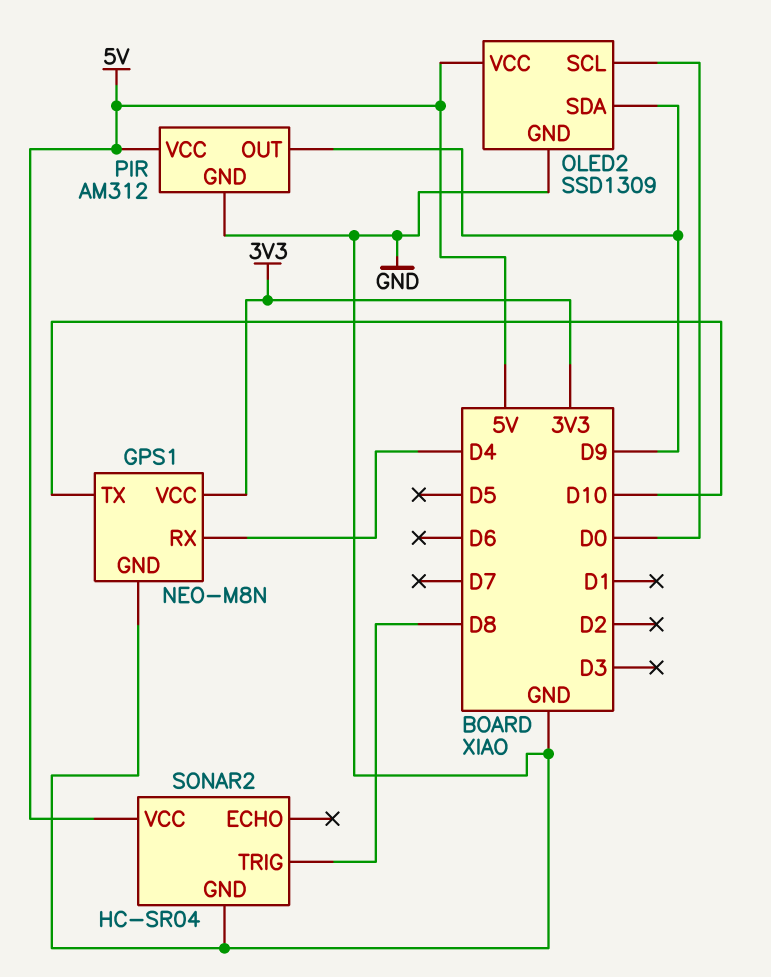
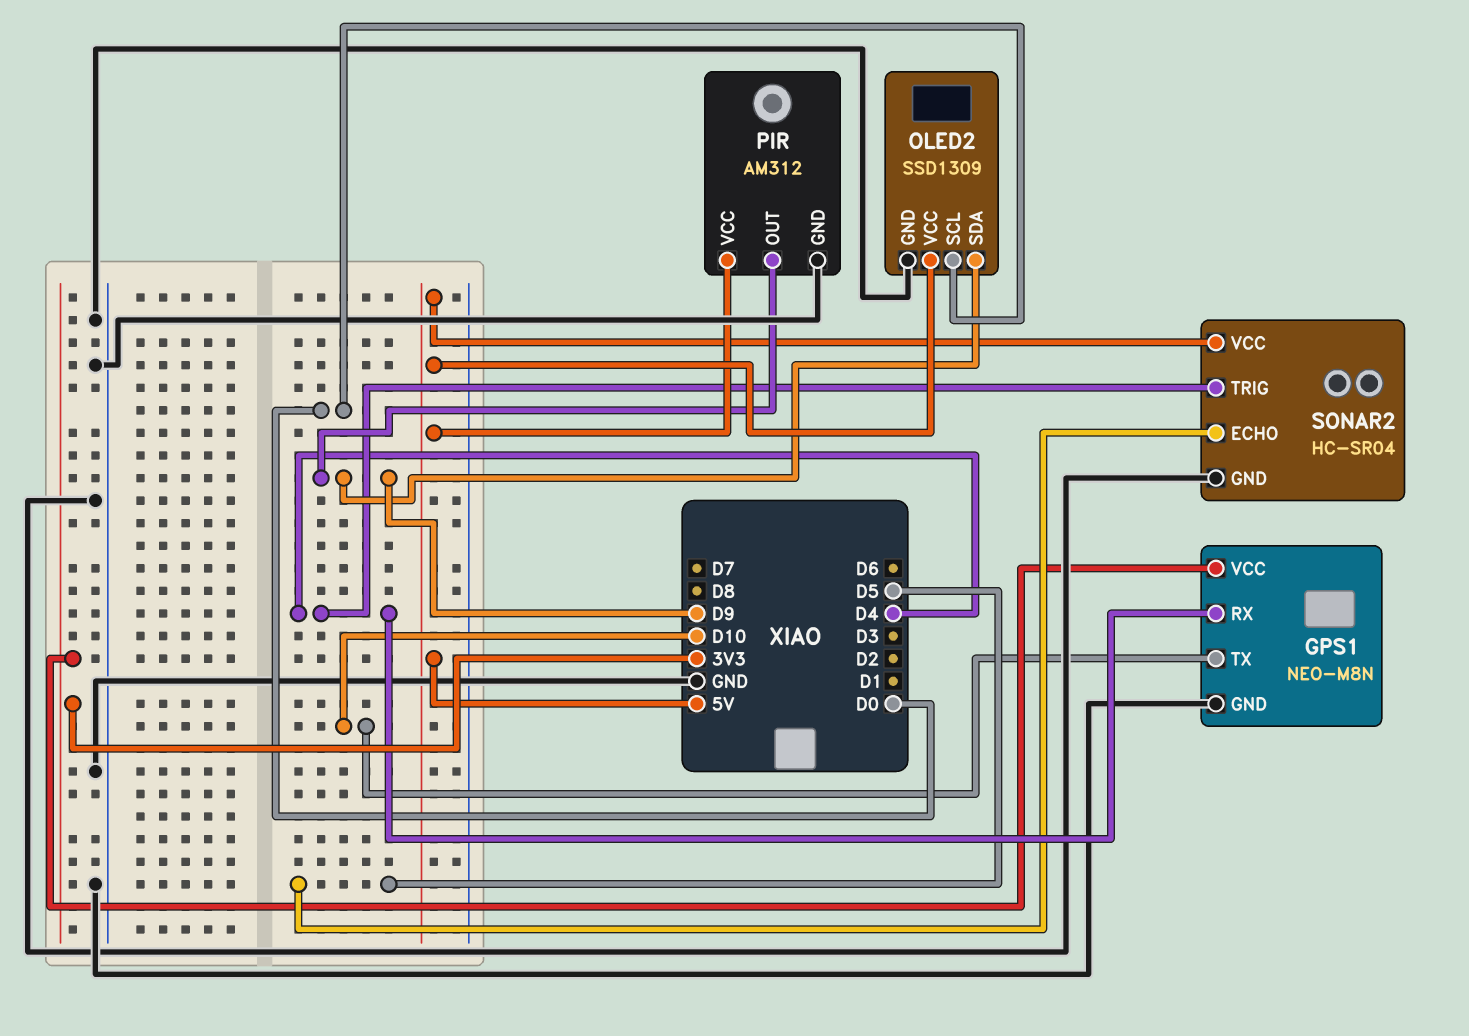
SONAR2 pin ECHO: none -> D5
SONAR2 pin TRIG: D8 -> D4

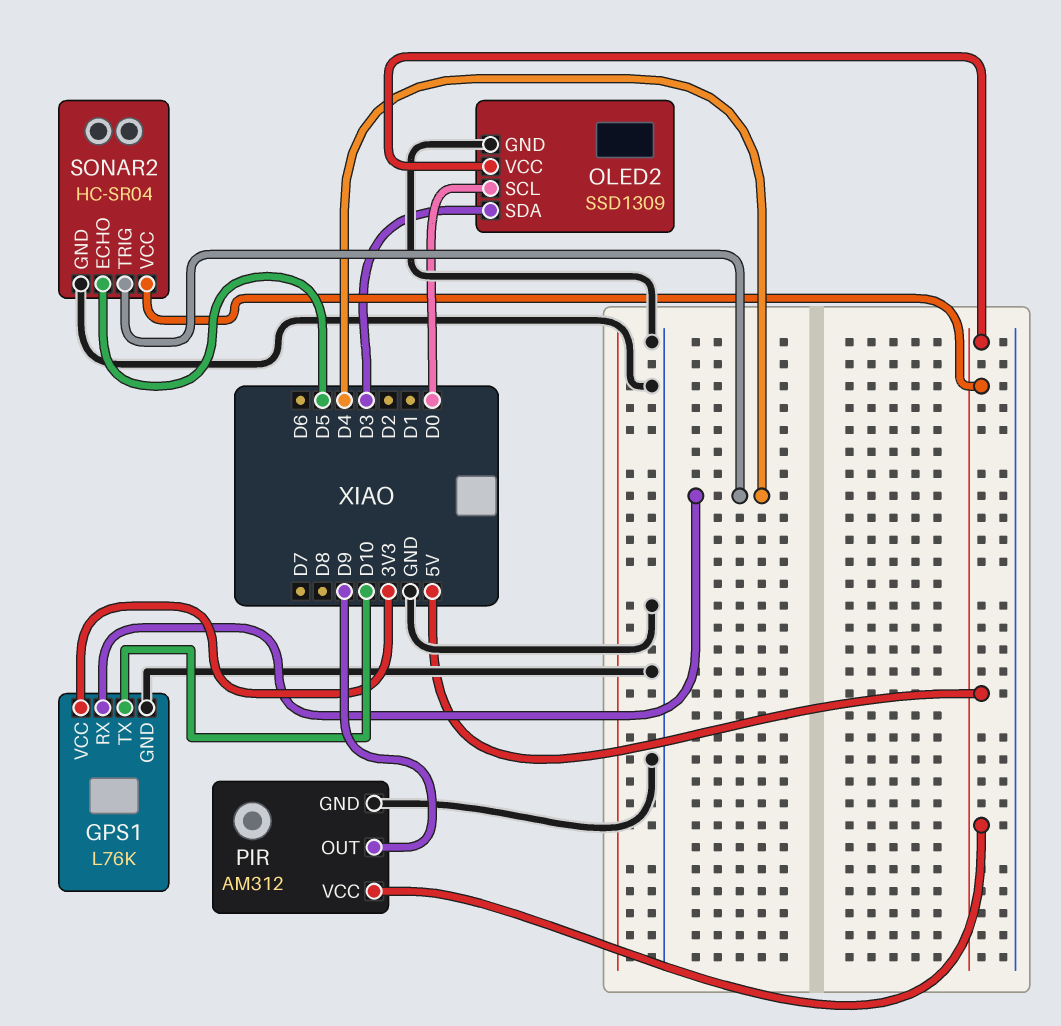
GPS1: NEO-M8N -> L76K
OLED2 pin SDA: D9 -> D3

